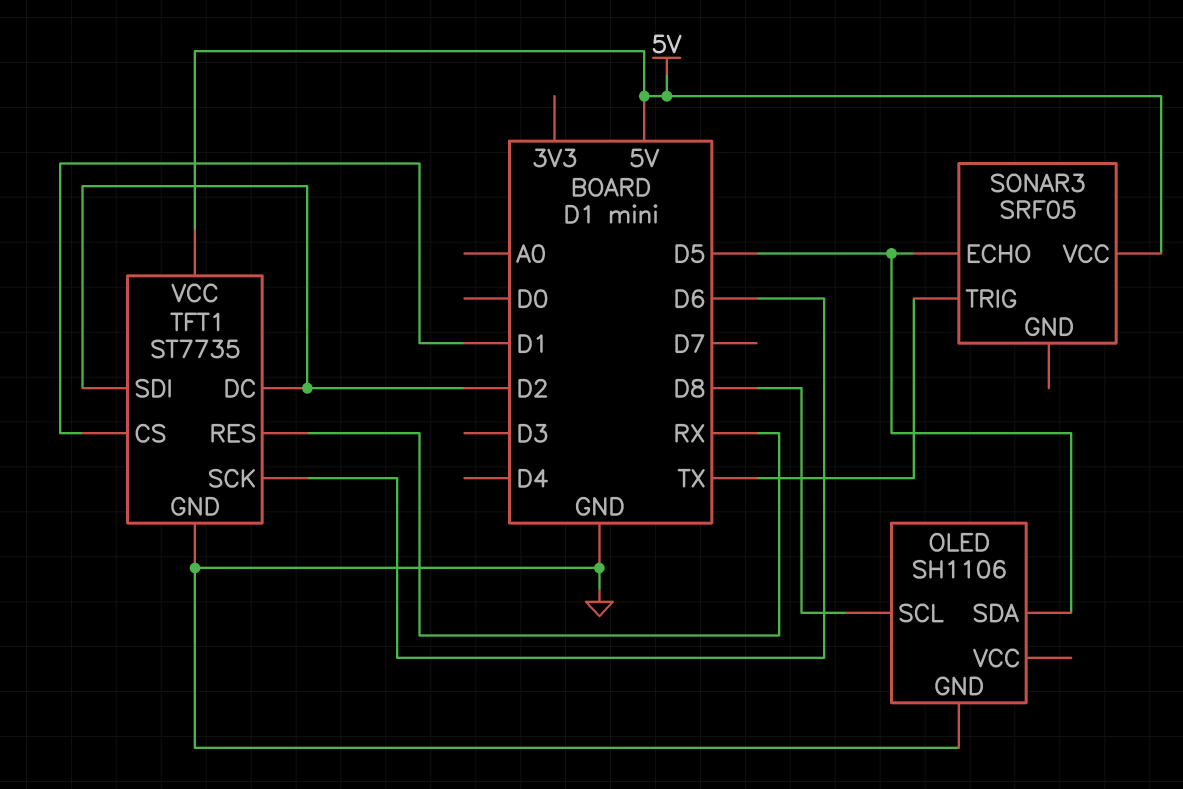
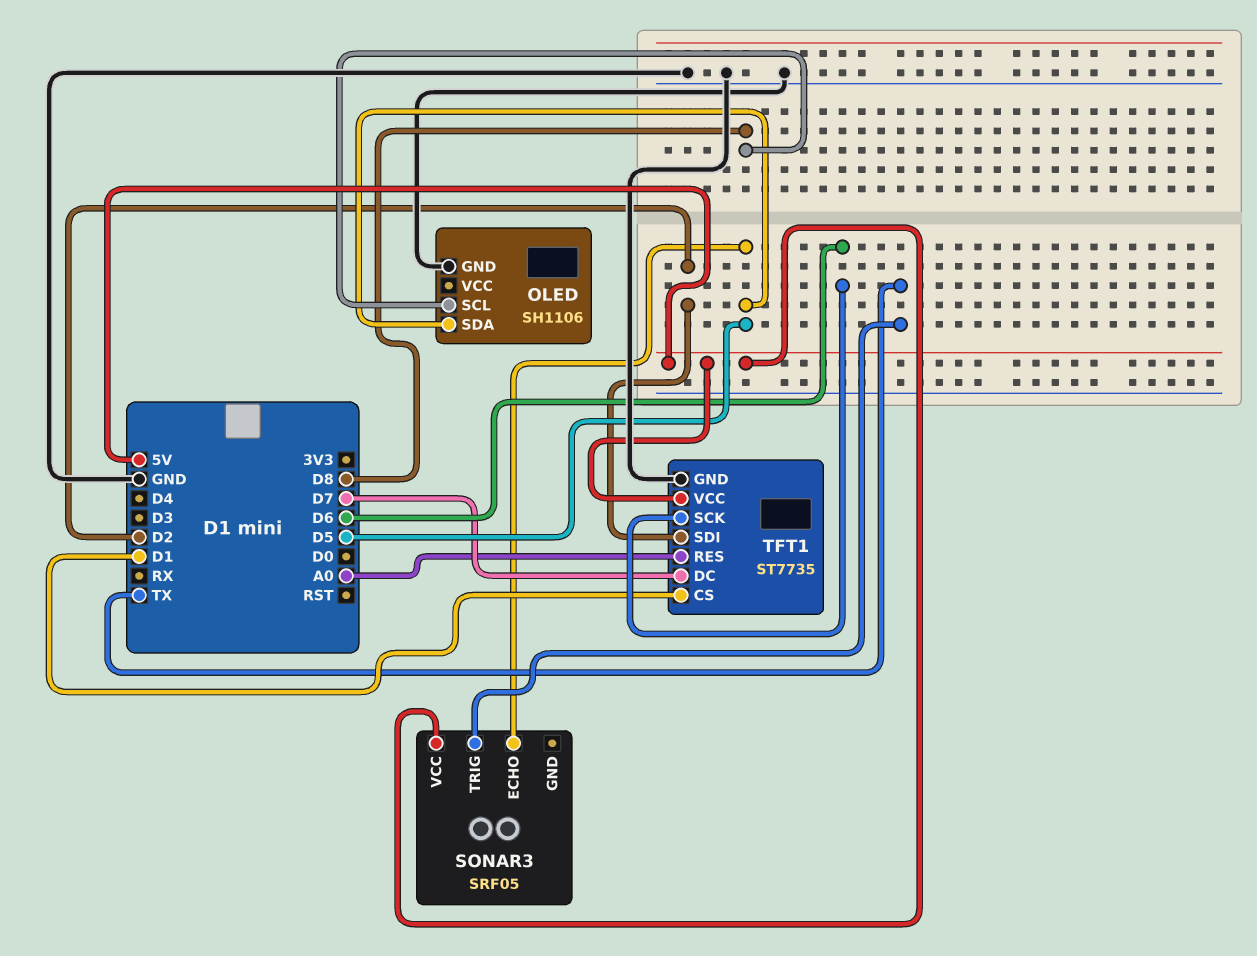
TFT1 pin DC: D2 -> D7
TFT1 pin RES: RX -> A0

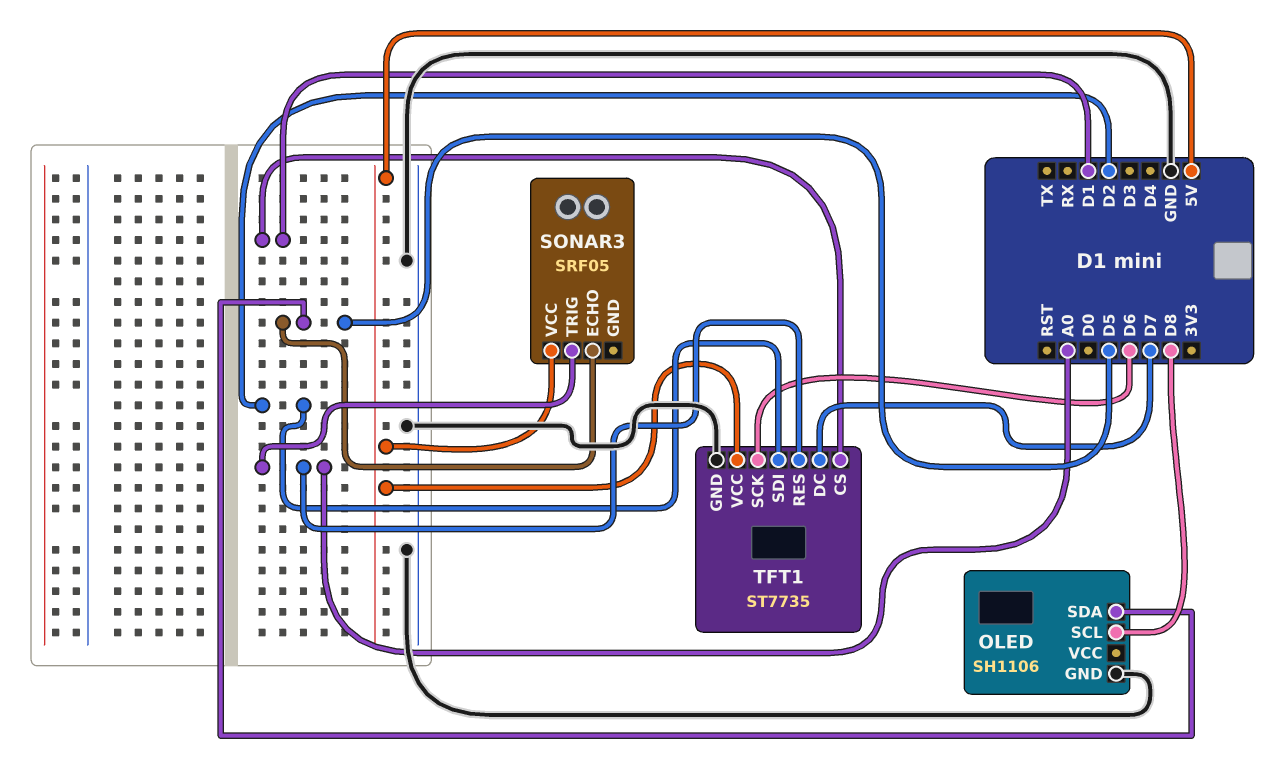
SONAR3 pin TRIG: TX -> A0

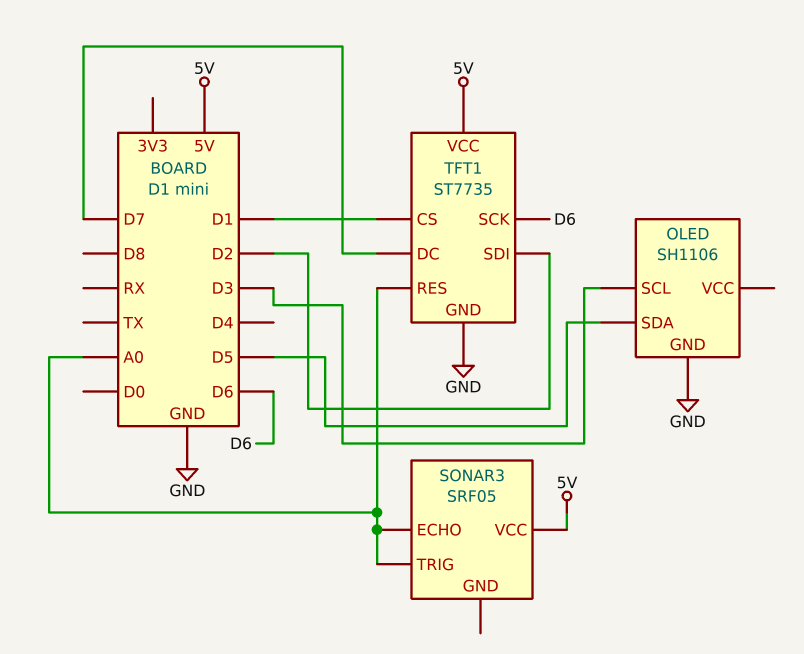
OLED pin SCL: D8 -> D3
SONAR3 pin ECHO: D5 -> A0

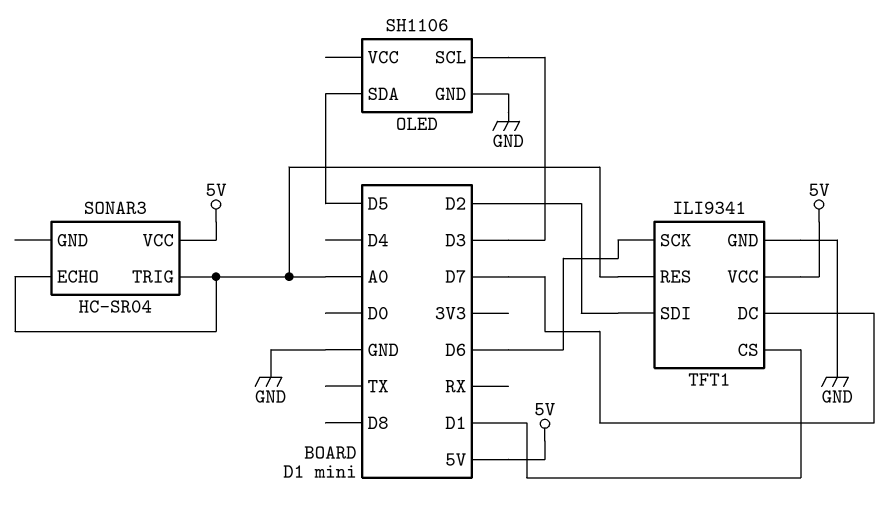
SONAR3: SRF05 -> HC-SR04
TFT1: ST7735 -> ILI9341

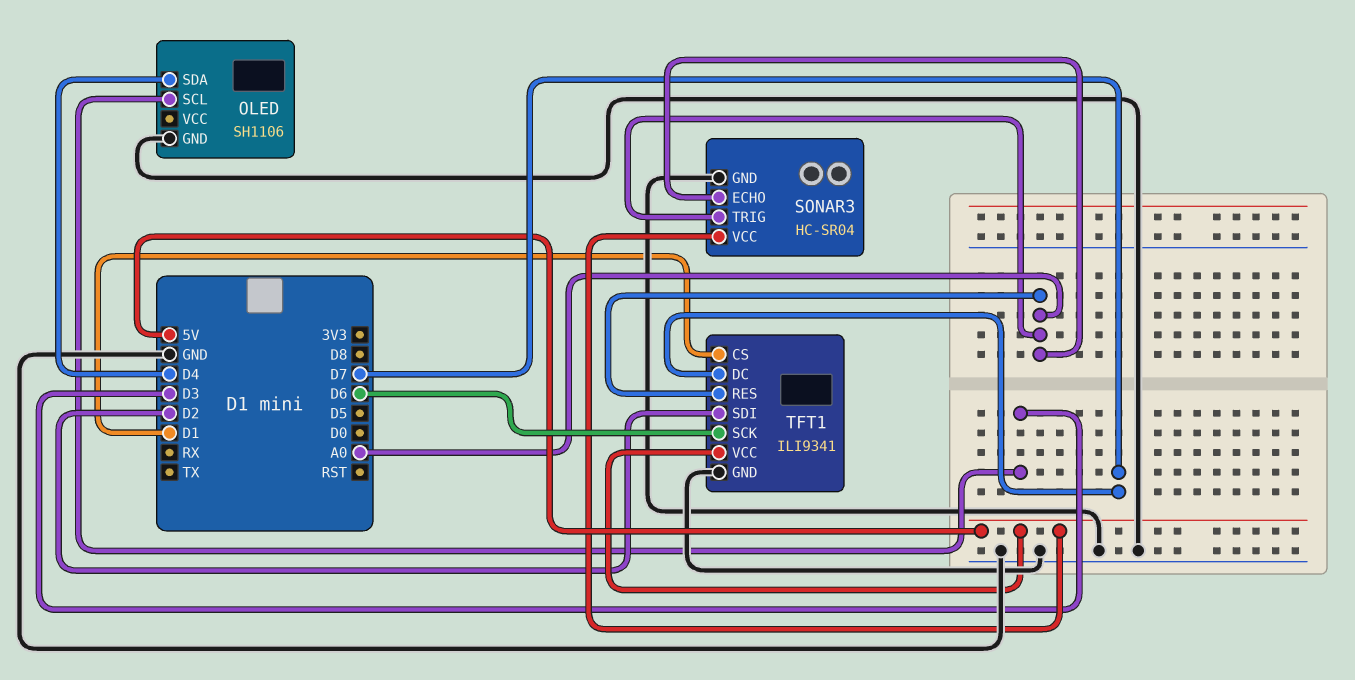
OLED pin SDA: D5 -> D4
SONAR3 pin GND: none -> GND

